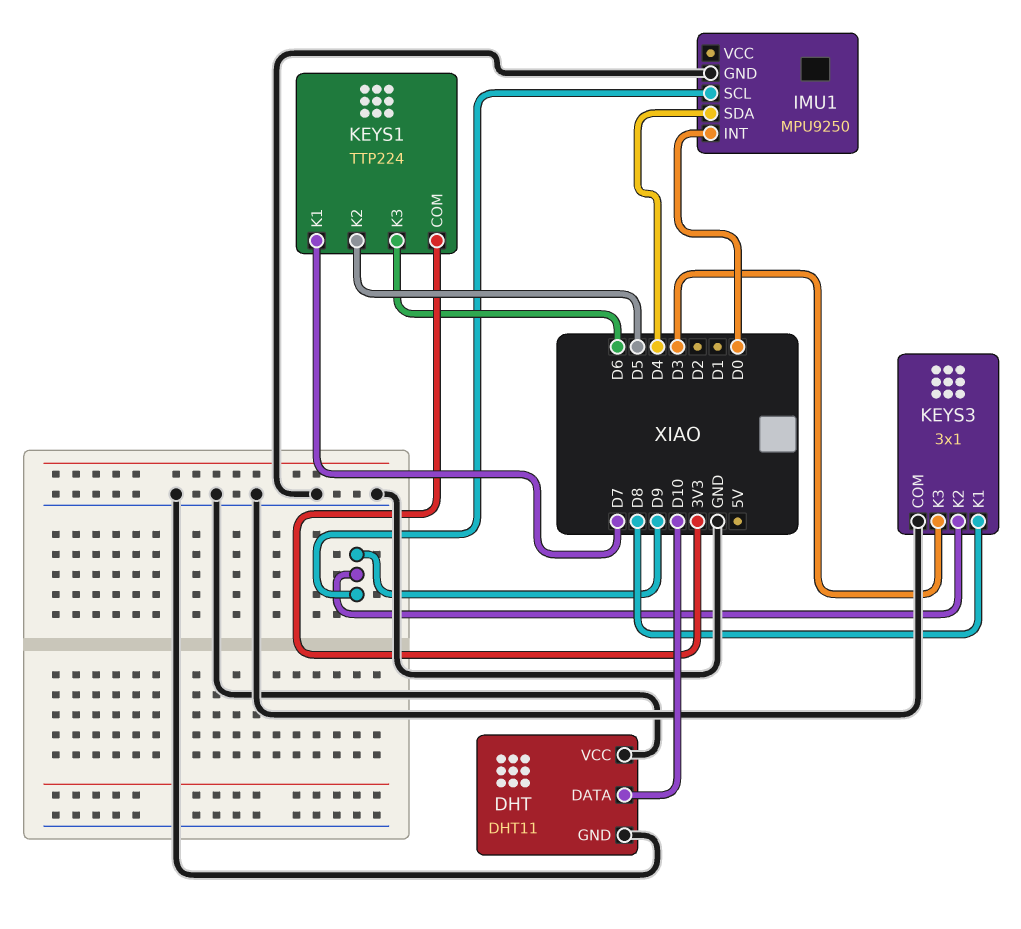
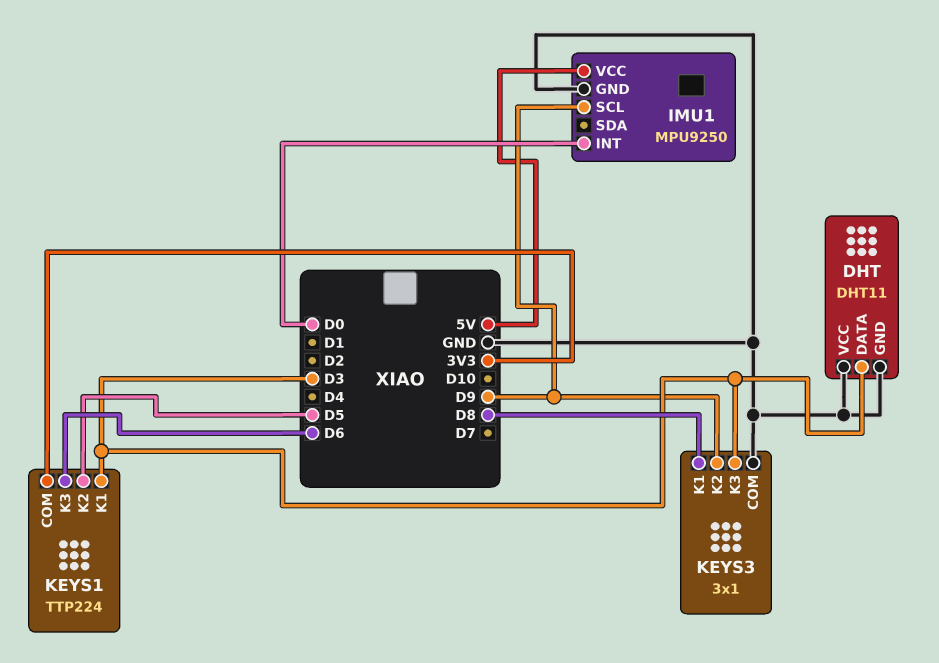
DHT pin DATA: D10 -> D3
IMU1 pin SDA: D4 -> none
IMU1 pin VCC: none -> 5V
KEYS1 pin K1: D7 -> D3

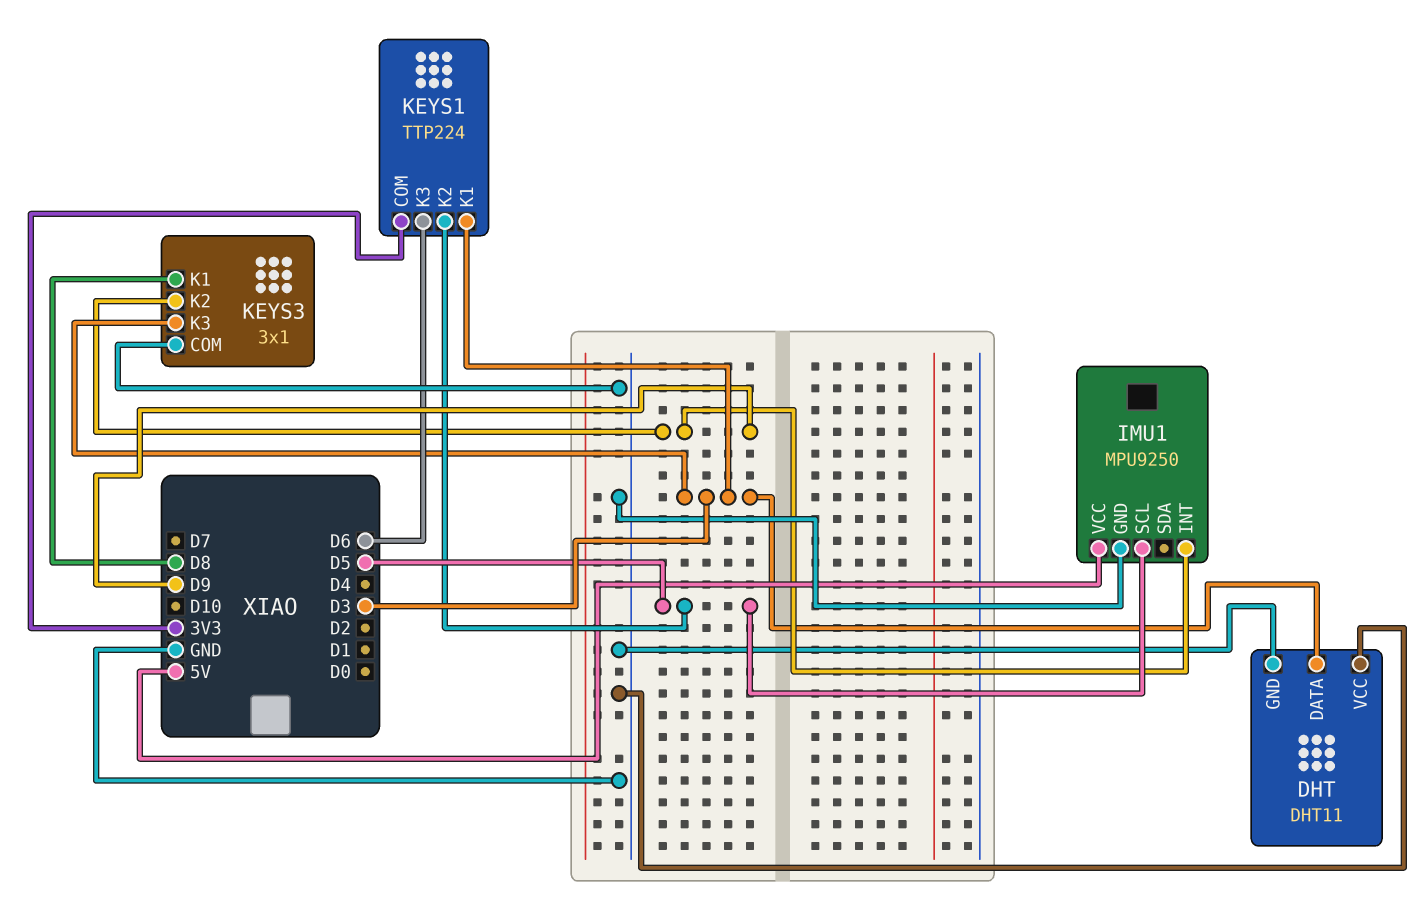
IMU1 pin INT: D0 -> D9
IMU1 pin SCL: D9 -> D5

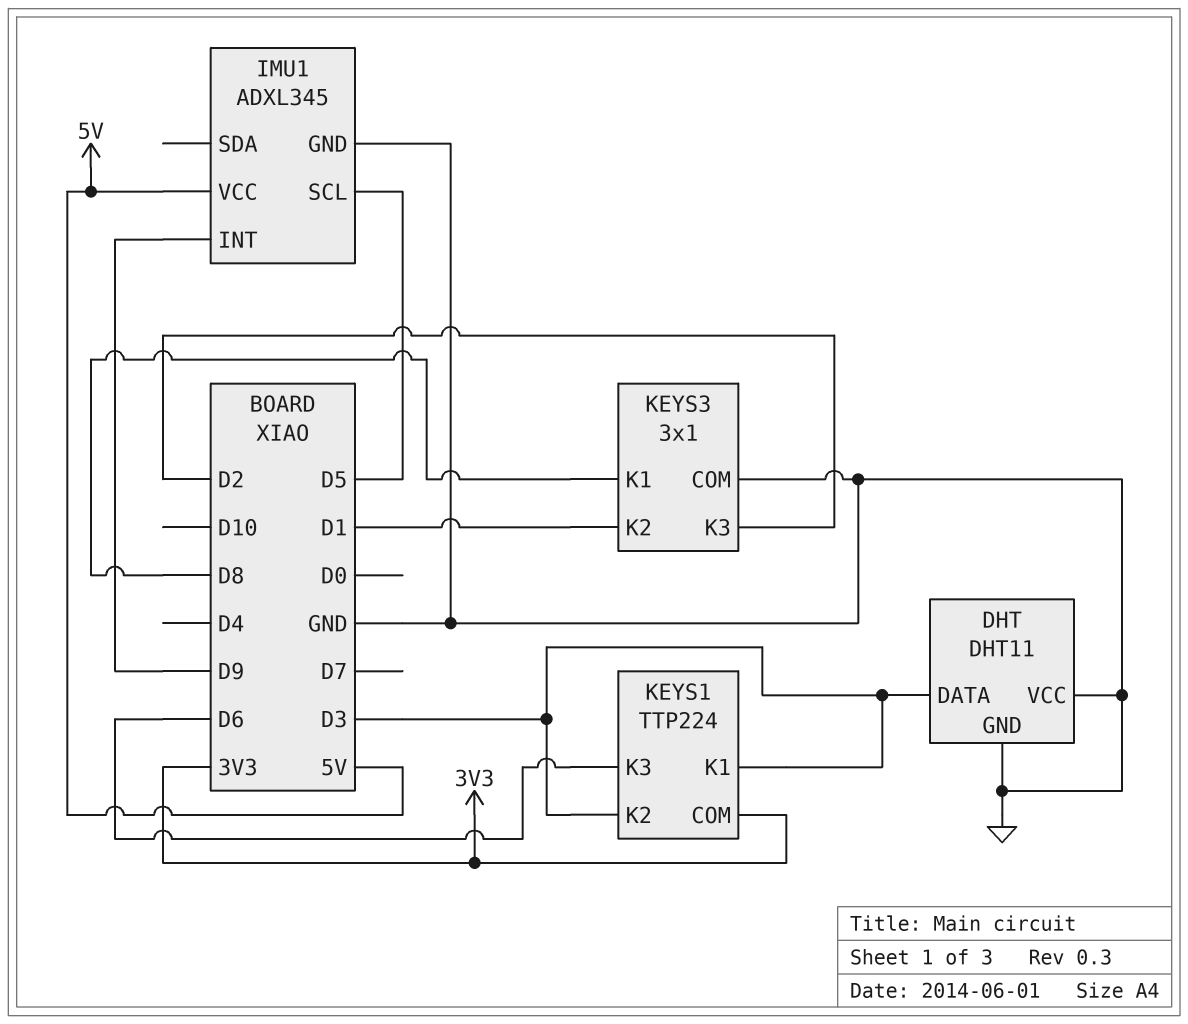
IMU1: MPU9250 -> ADXL345
KEYS1 pin K2: D5 -> D3
KEYS3 pin K2: D9 -> D1
KEYS3 pin K3: D3 -> D2

